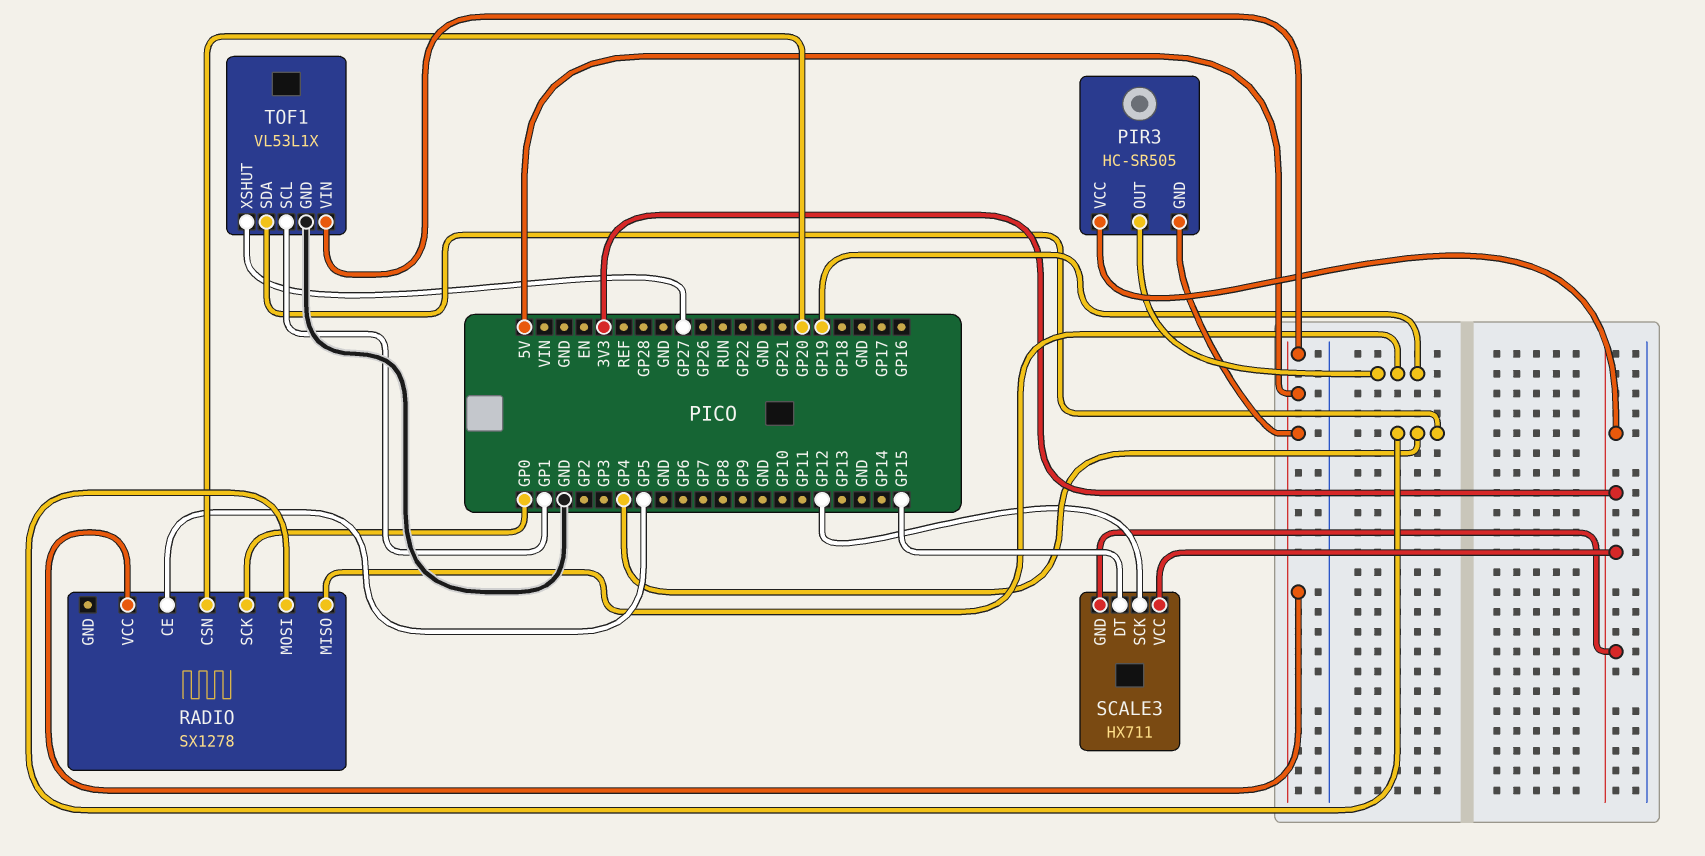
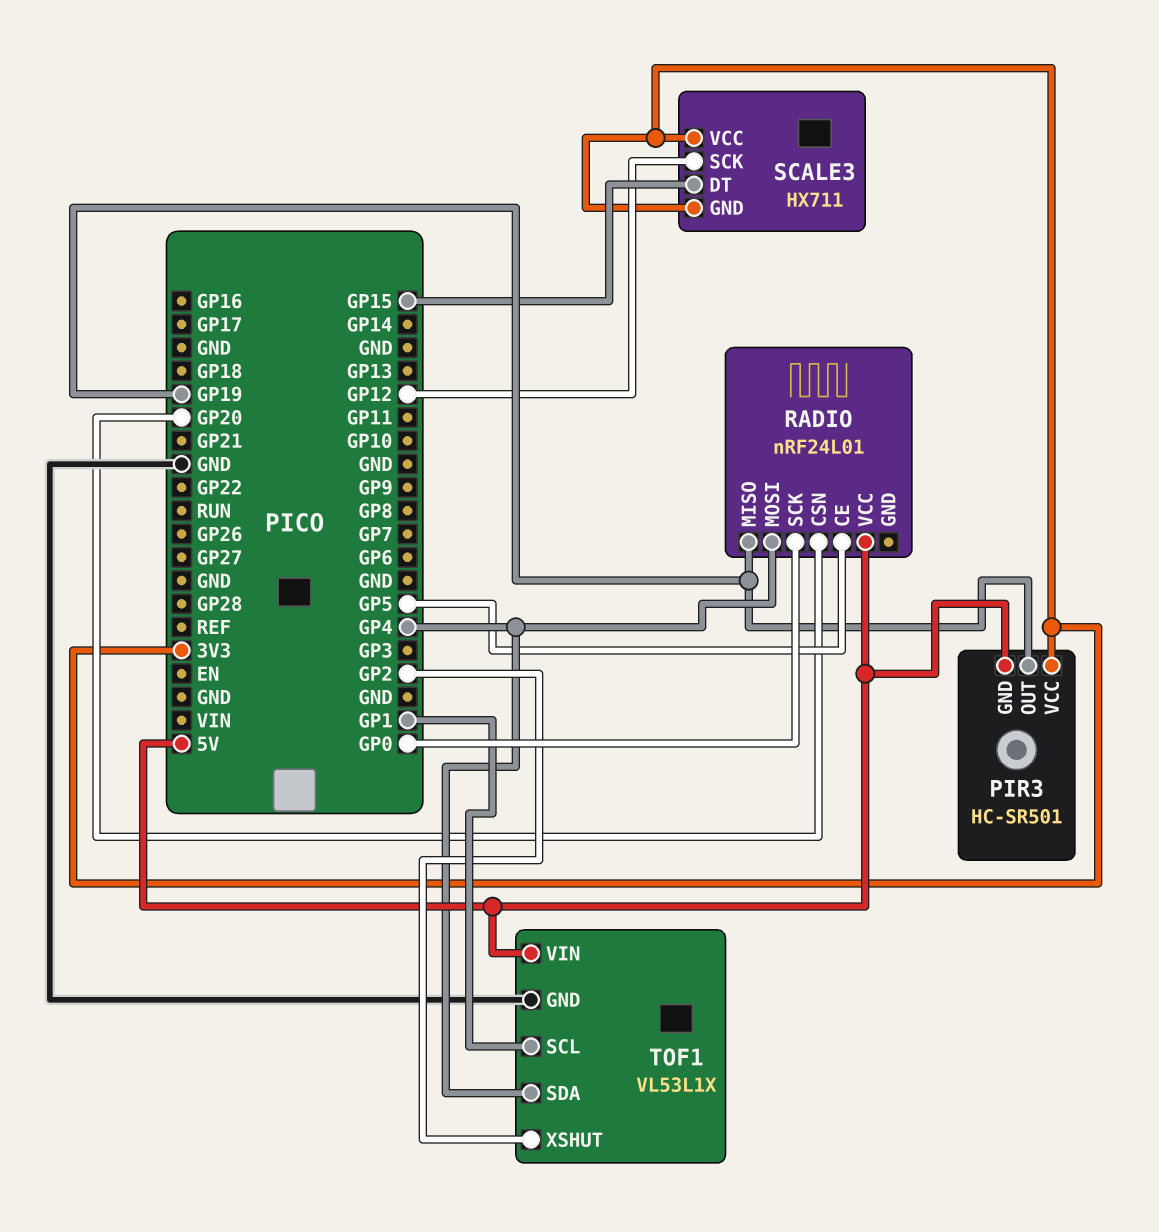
PIR3: HC-SR505 -> HC-SR501
RADIO: SX1278 -> nRF24L01
TOF1 pin XSHUT: GP27 -> GP2

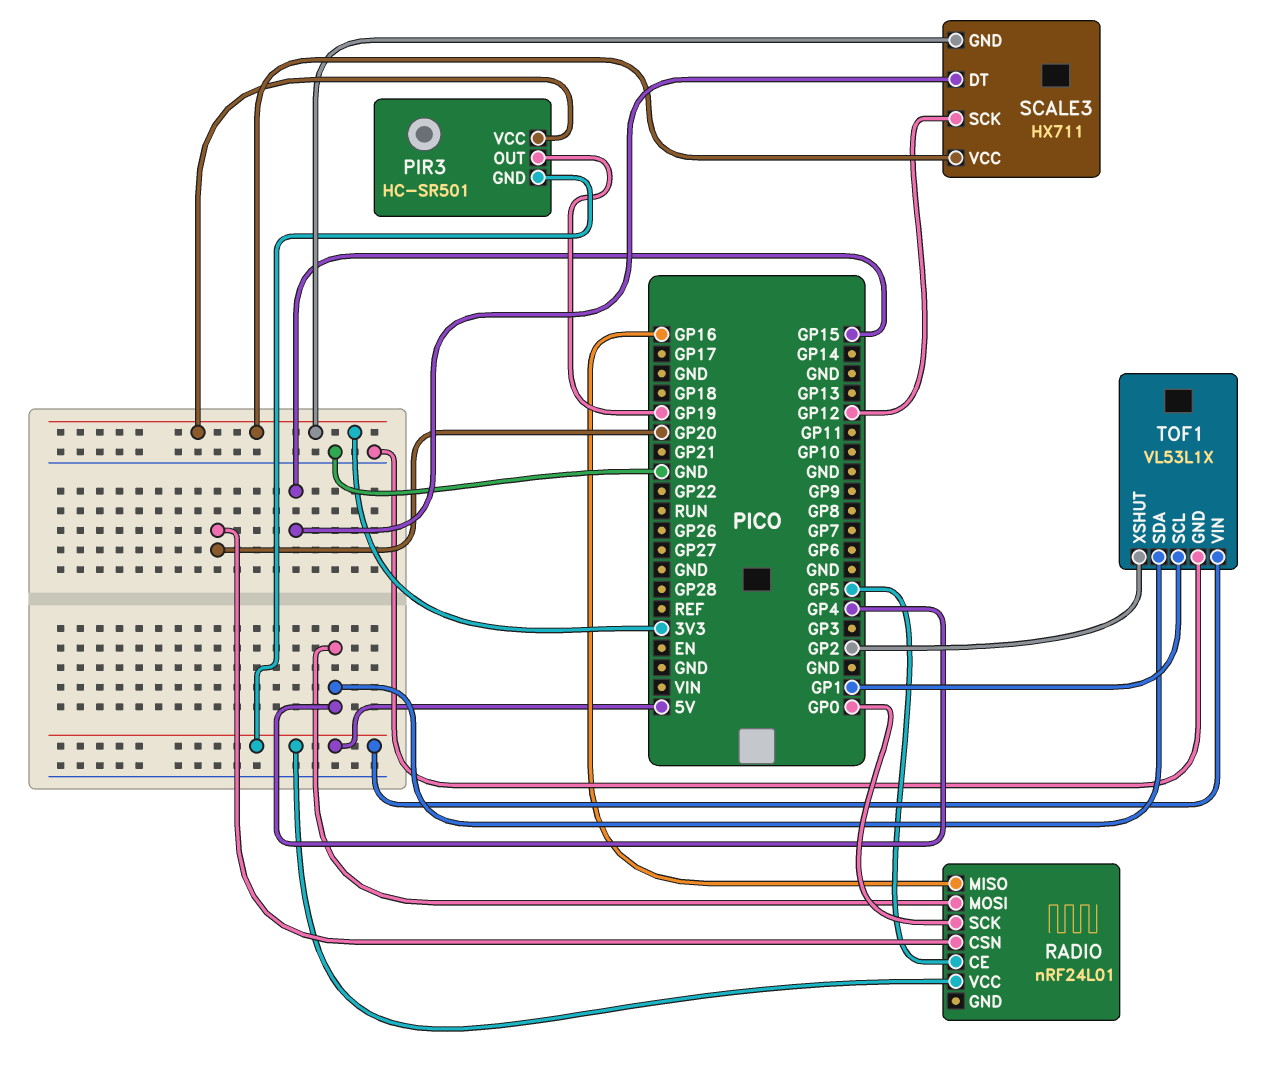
RADIO pin MISO: GP19 -> GP16

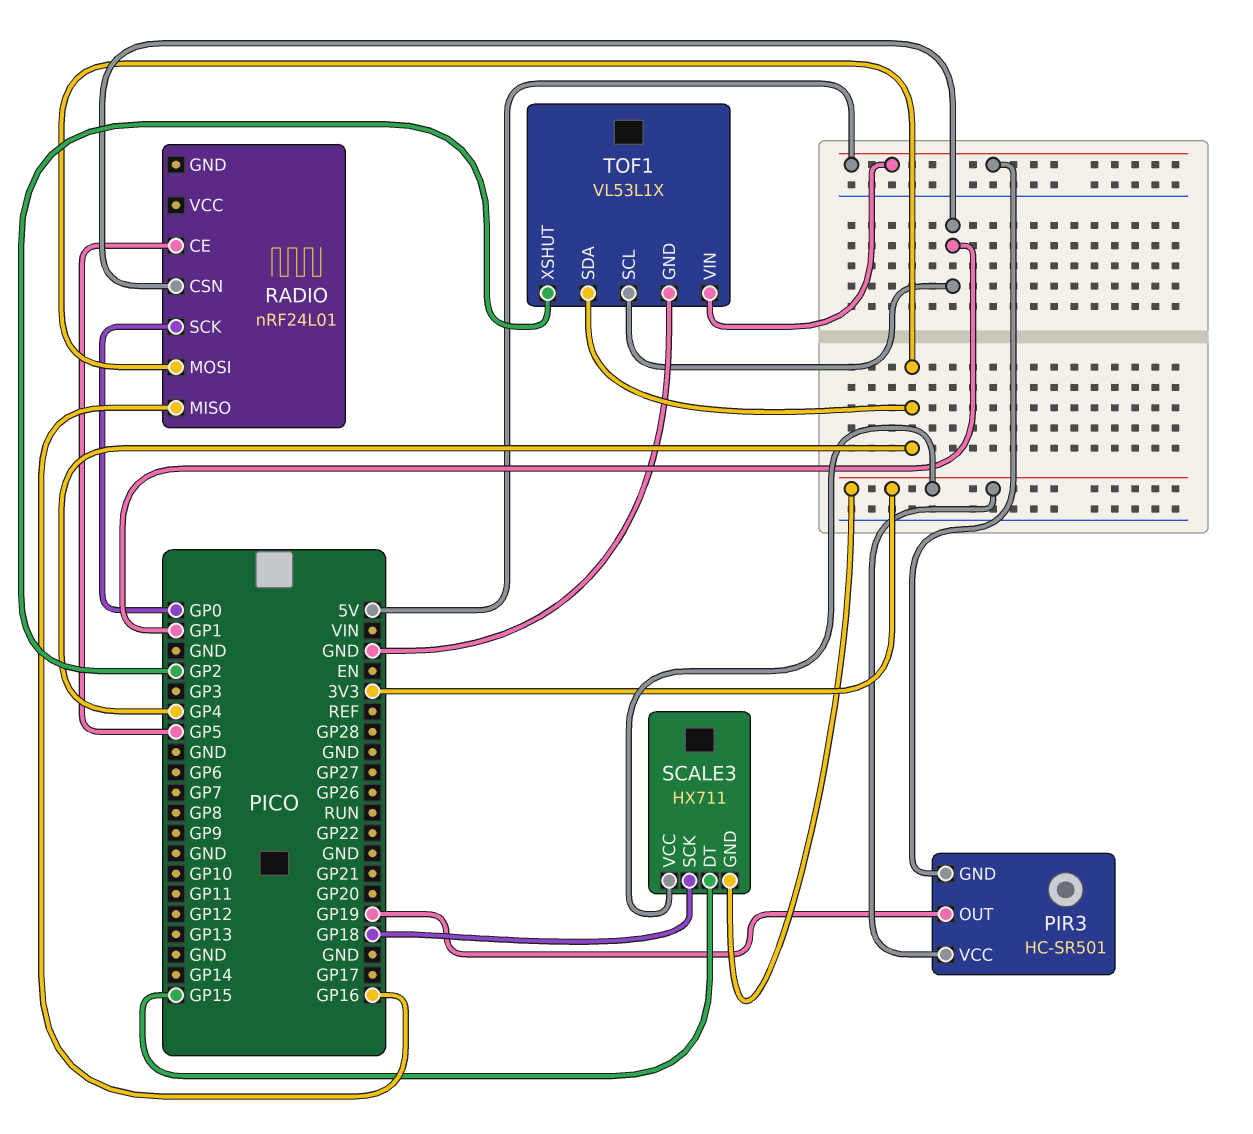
RADIO pin CSN: GP20 -> GP1
RADIO pin VCC: 5V -> none
SCALE3 pin SCK: GP12 -> GP18

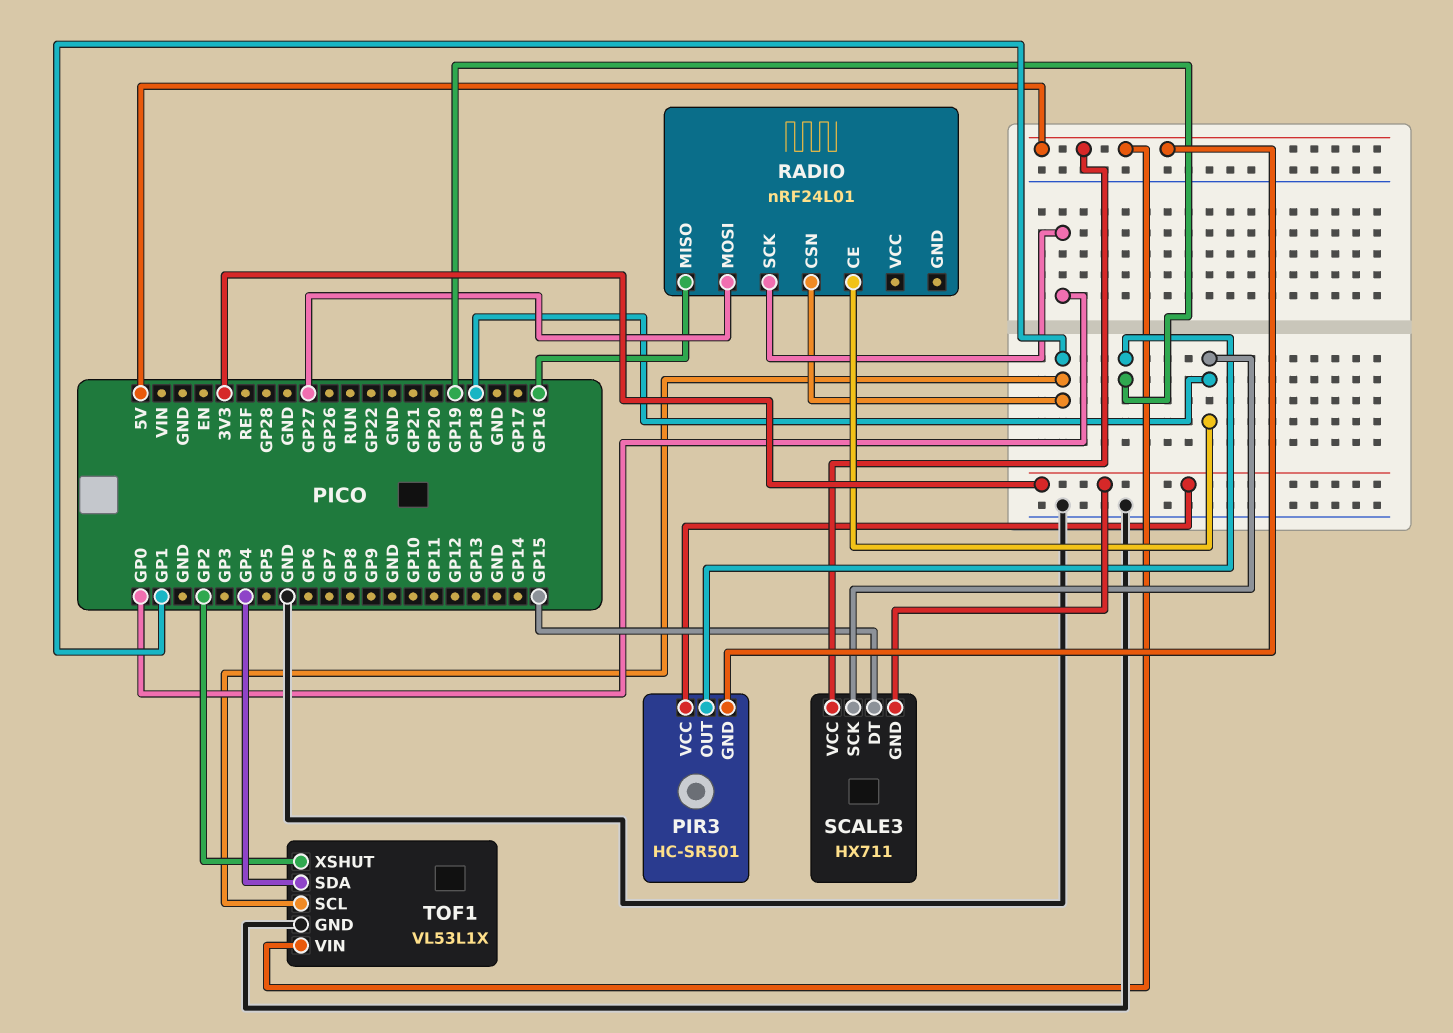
RADIO pin CE: GP5 -> GP18
RADIO pin MOSI: GP4 -> GP27
SCALE3 pin VCC: 3V3 -> 5V

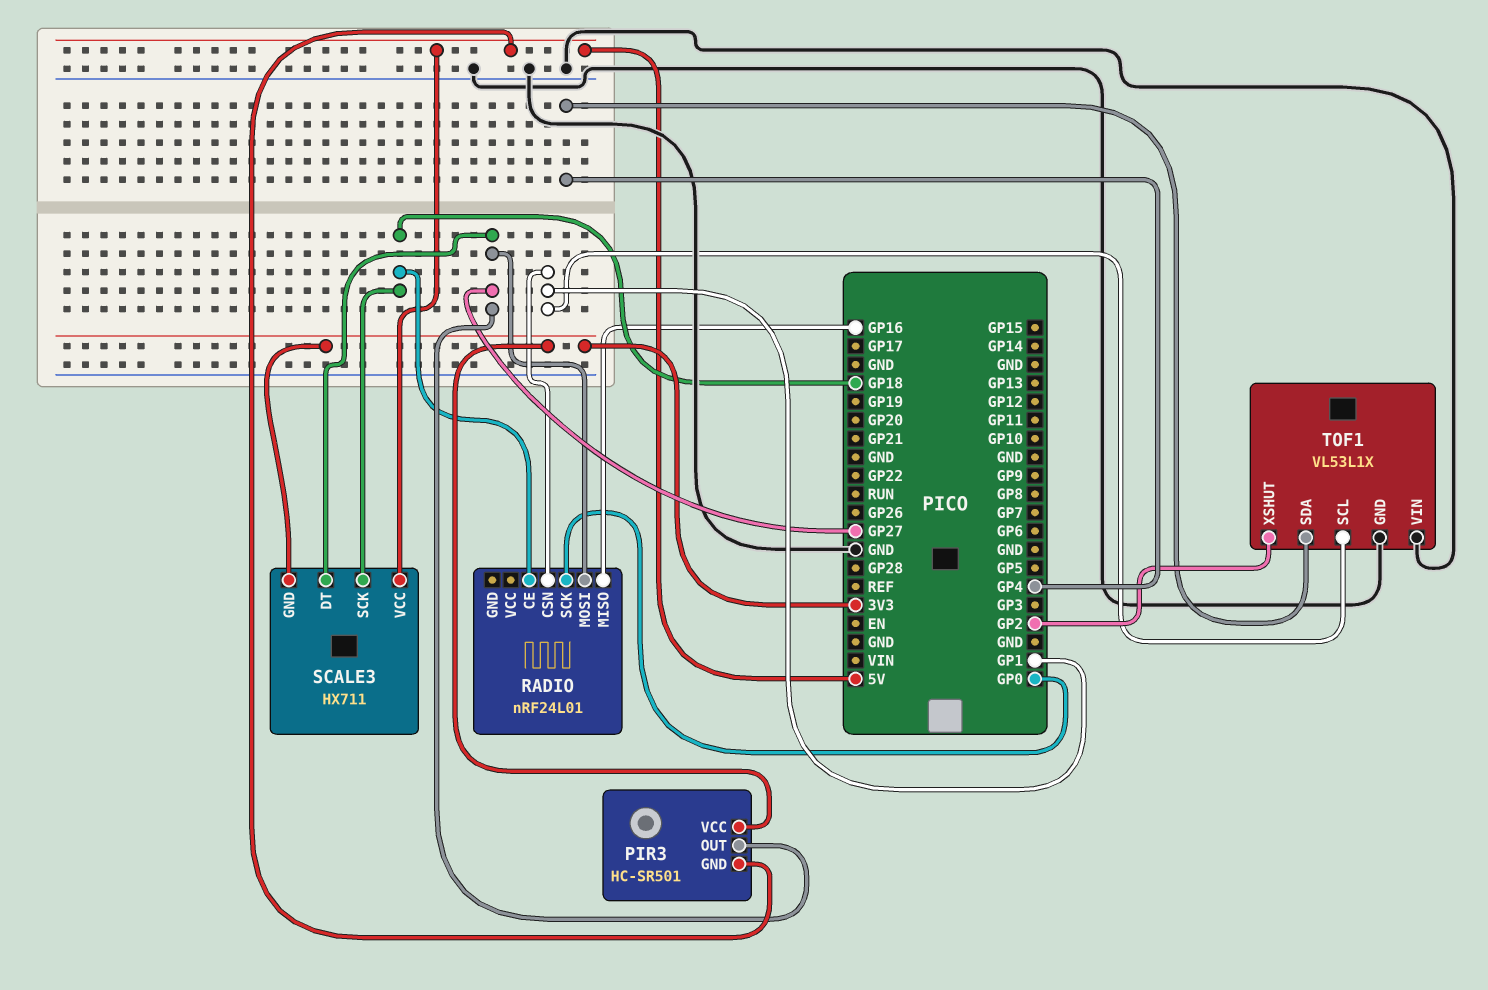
PIR3 pin OUT: GP19 -> GP27
SCALE3 pin DT: GP15 -> GP27
TOF1 pin VIN: 5V -> GND

